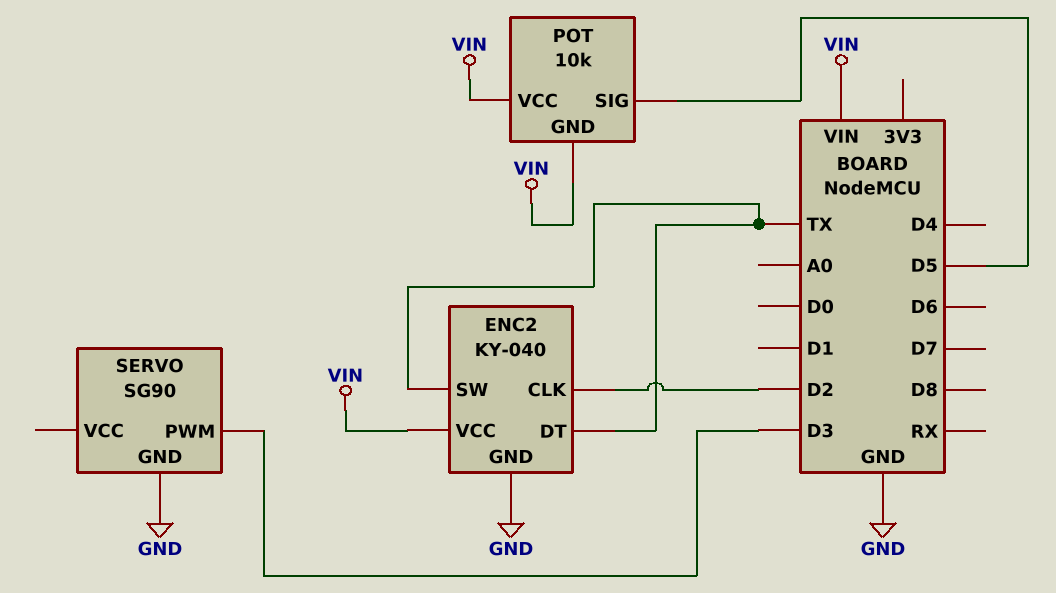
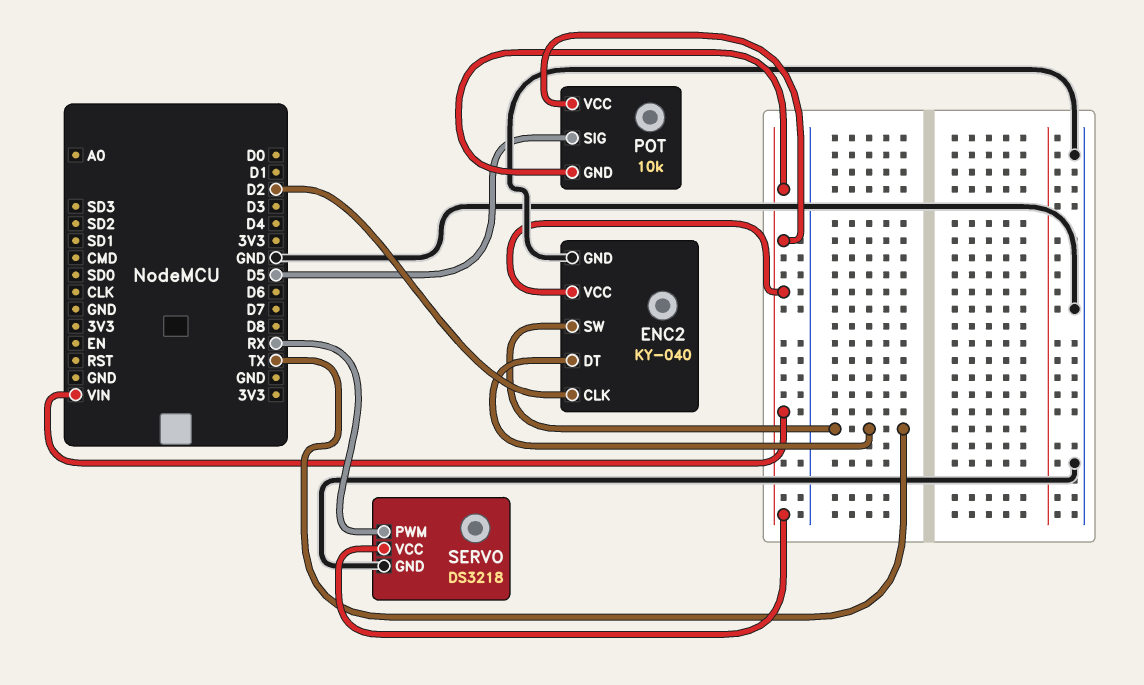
SERVO: SG90 -> DS3218
SERVO pin PWM: D3 -> RX
SERVO pin VCC: none -> VIN

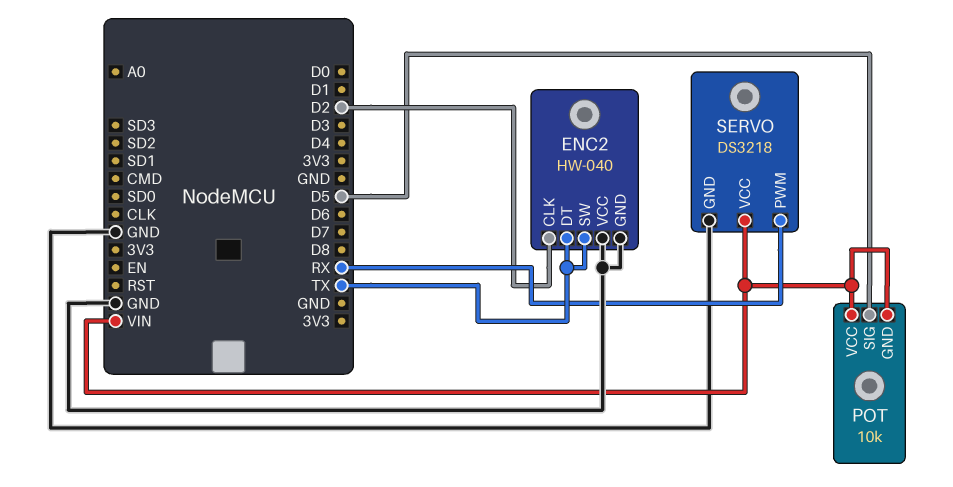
ENC2: KY-040 -> HW-040
ENC2 pin VCC: VIN -> GND

